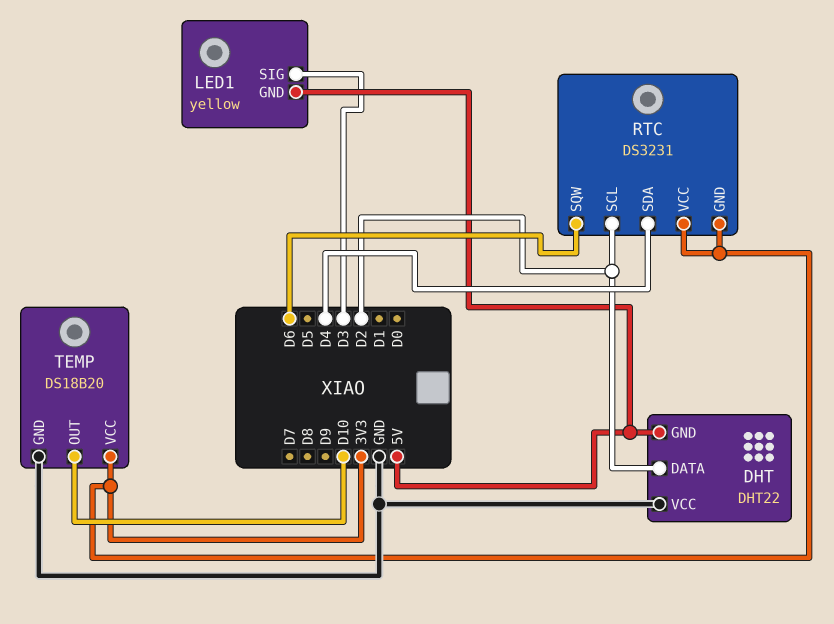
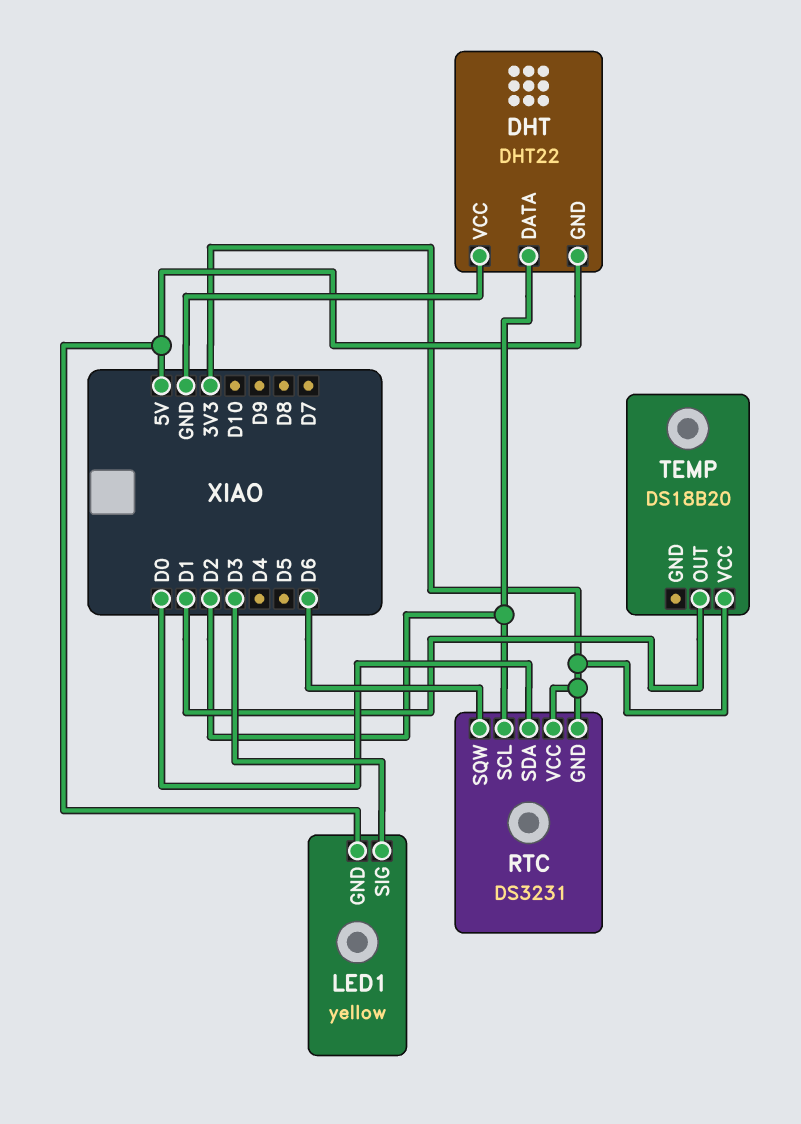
RTC pin SDA: D4 -> D0
TEMP pin GND: GND -> none
TEMP pin OUT: D10 -> D1

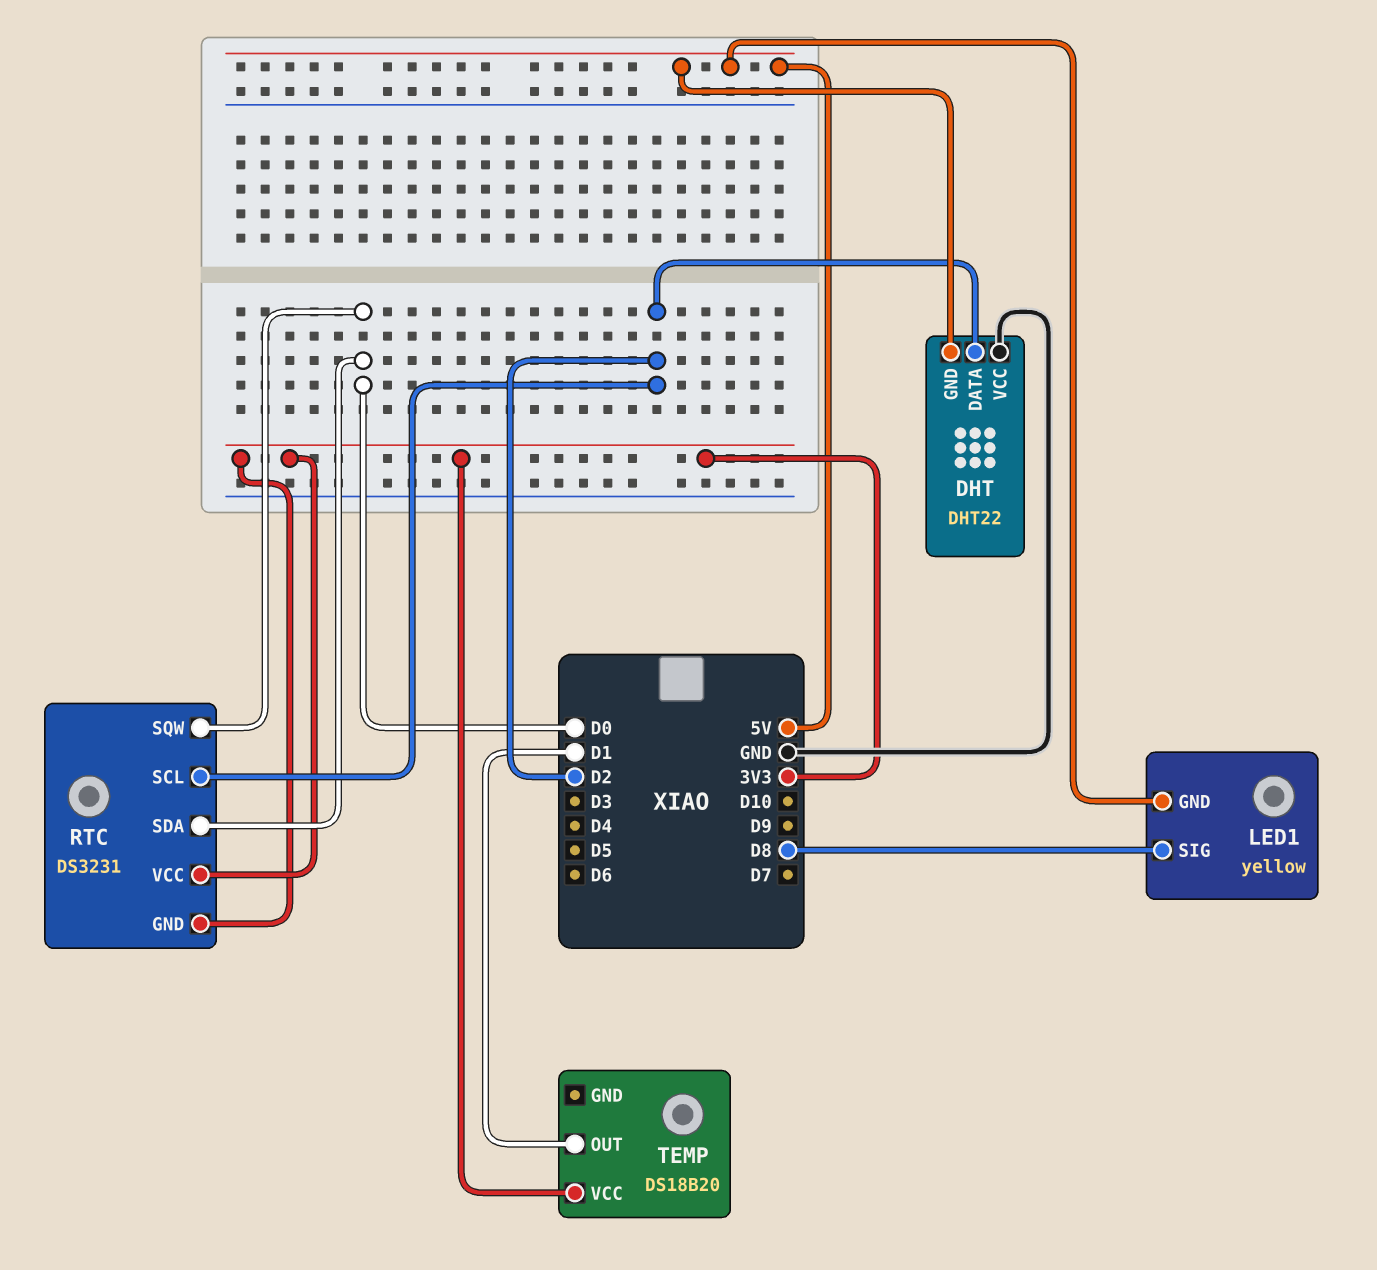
LED1 pin SIG: D3 -> D8
RTC pin SQW: D6 -> D0

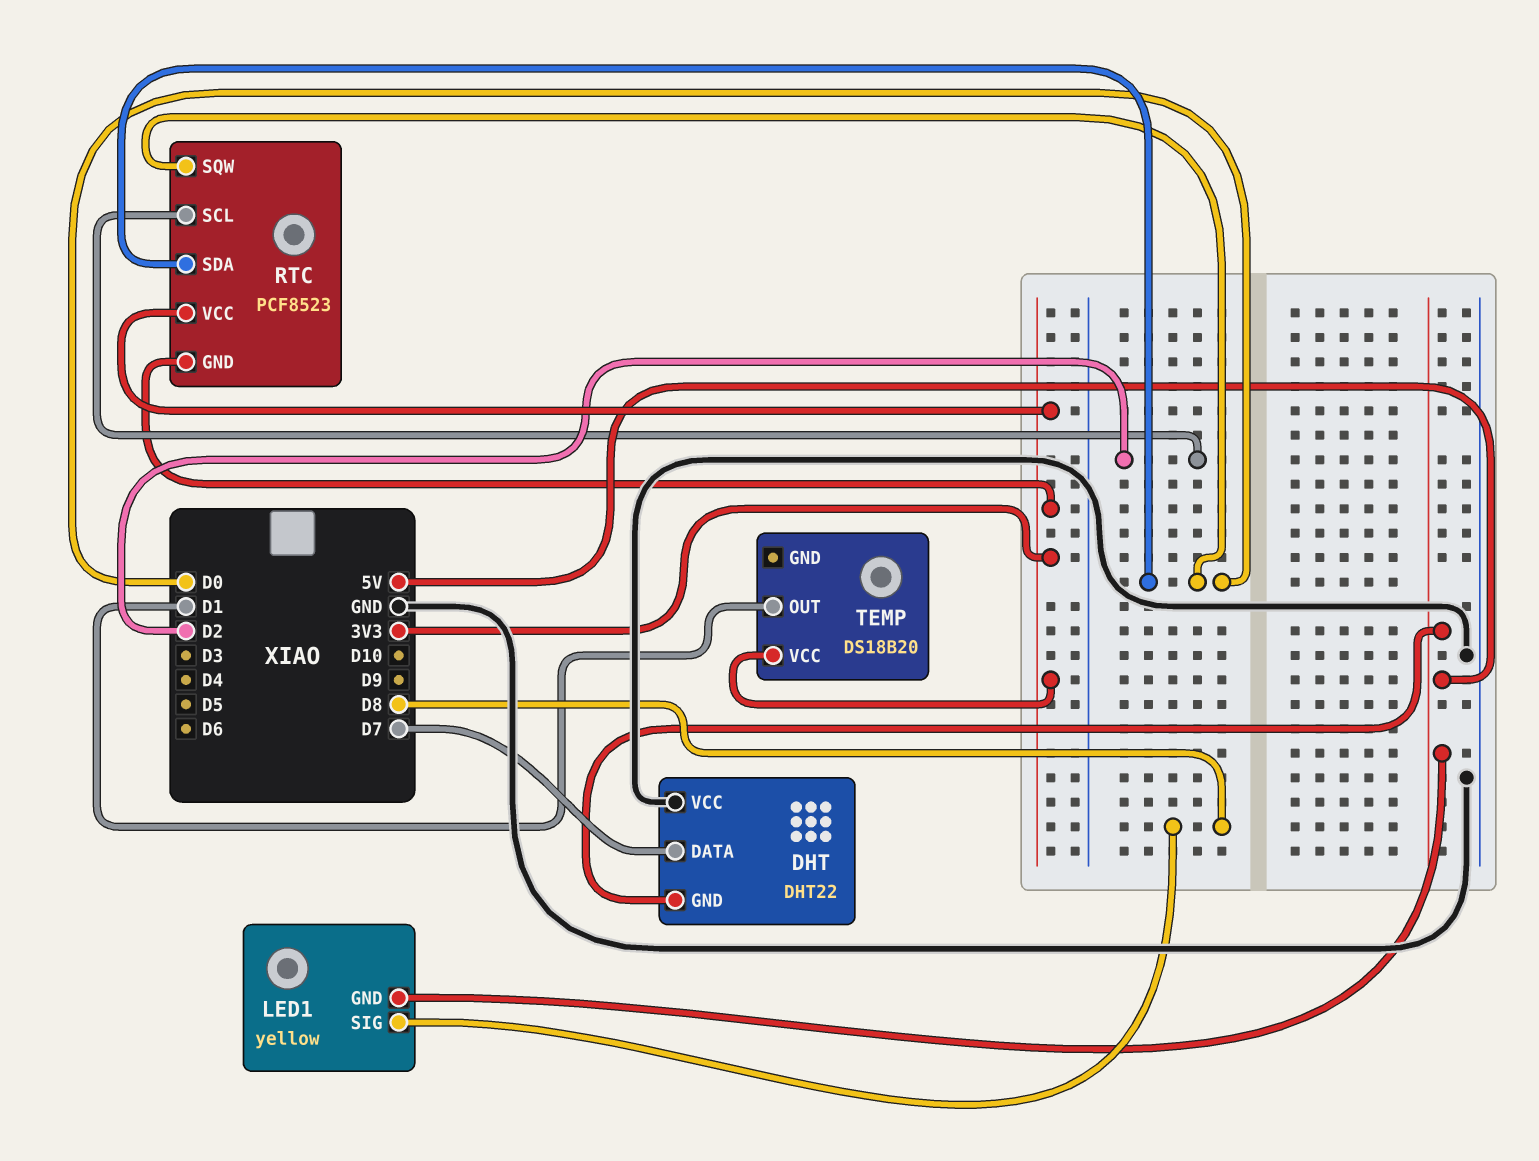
DHT pin DATA: D2 -> D7
RTC: DS3231 -> PCF8523

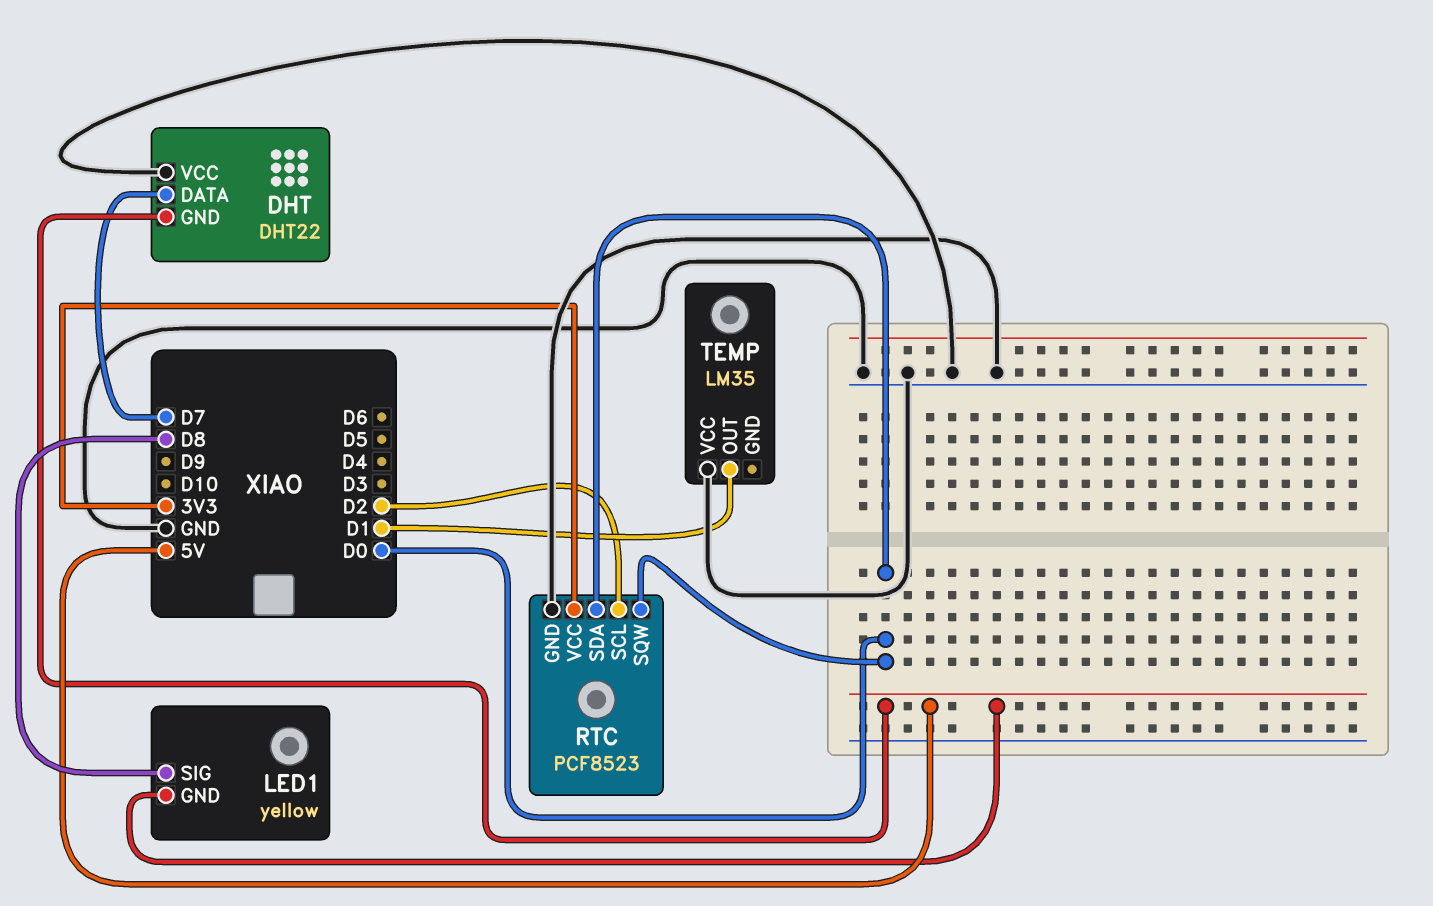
RTC pin GND: 3V3 -> GND
TEMP: DS18B20 -> LM35
TEMP pin VCC: 3V3 -> GND

